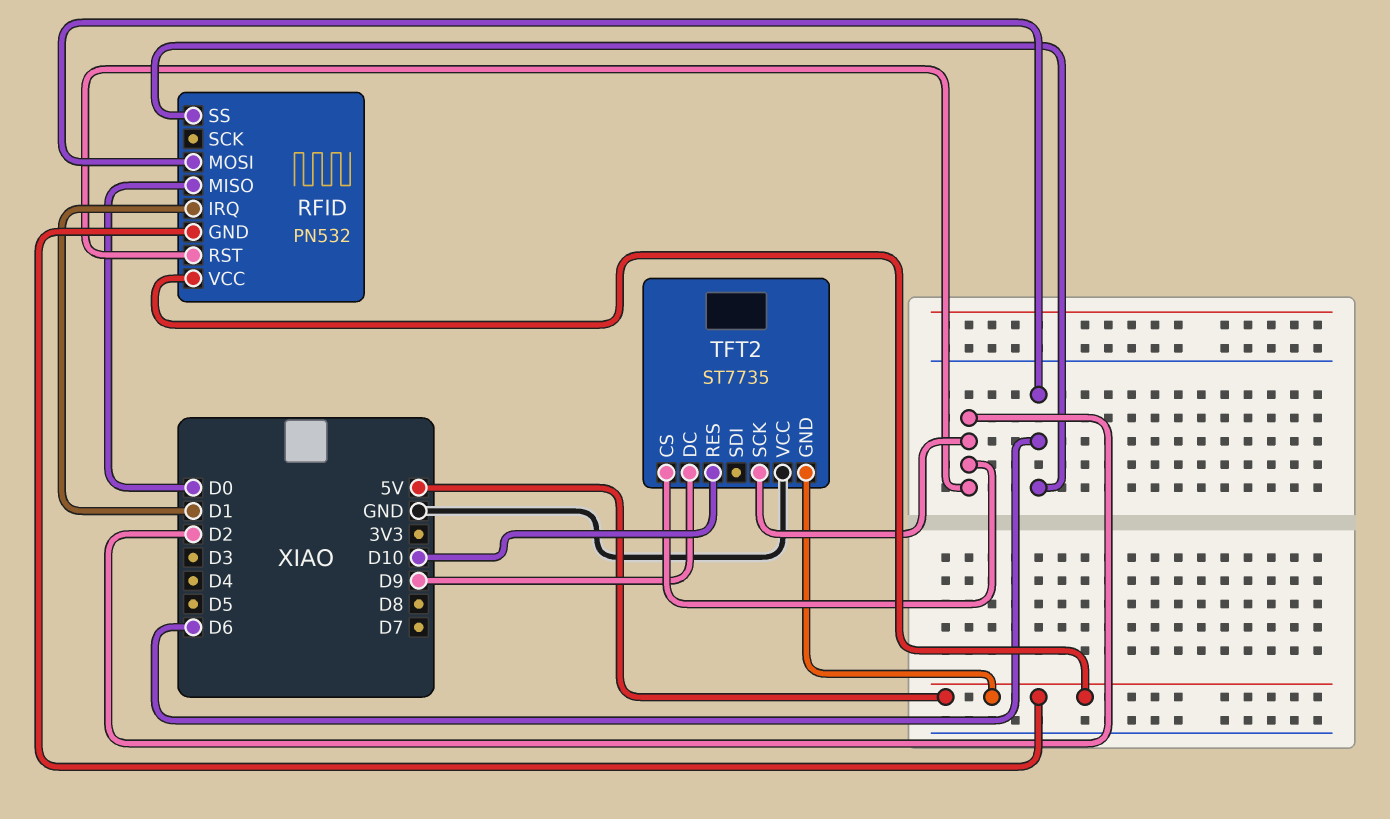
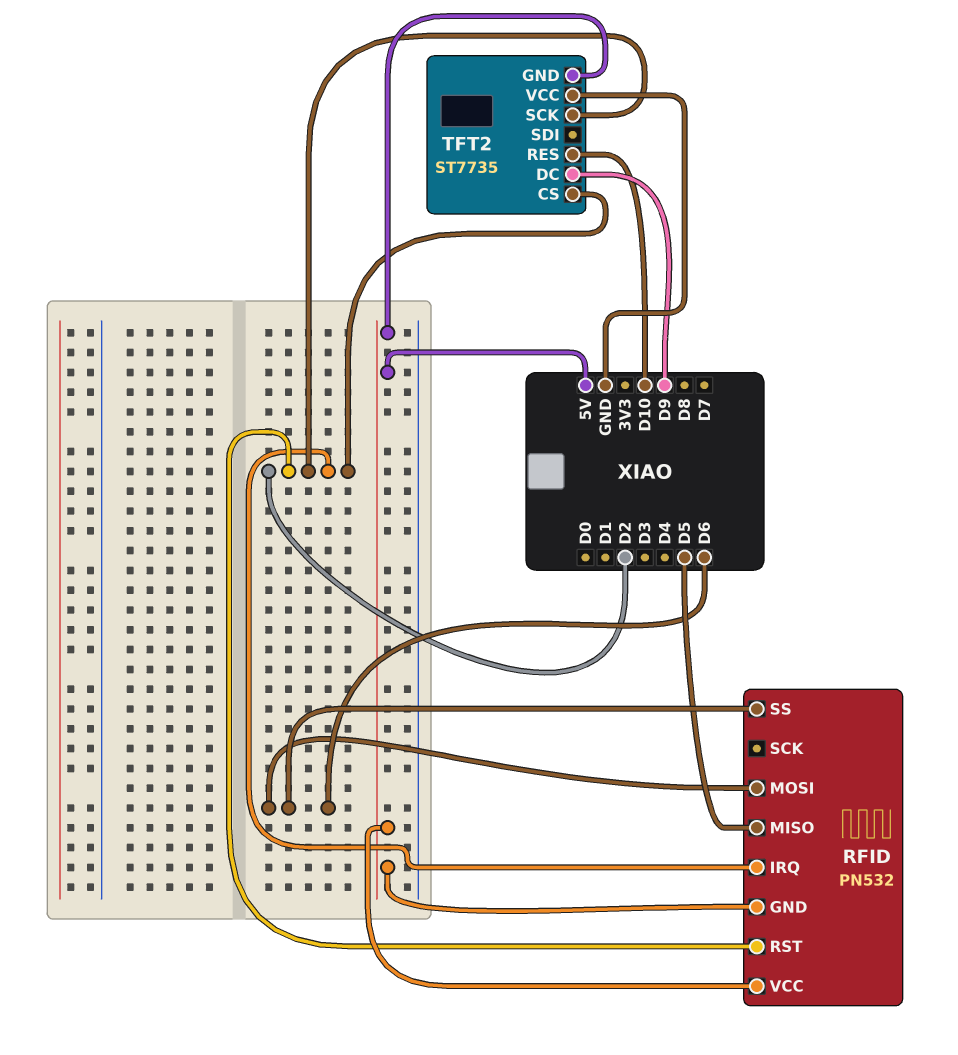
RFID pin IRQ: D1 -> D2
RFID pin MISO: D0 -> D5

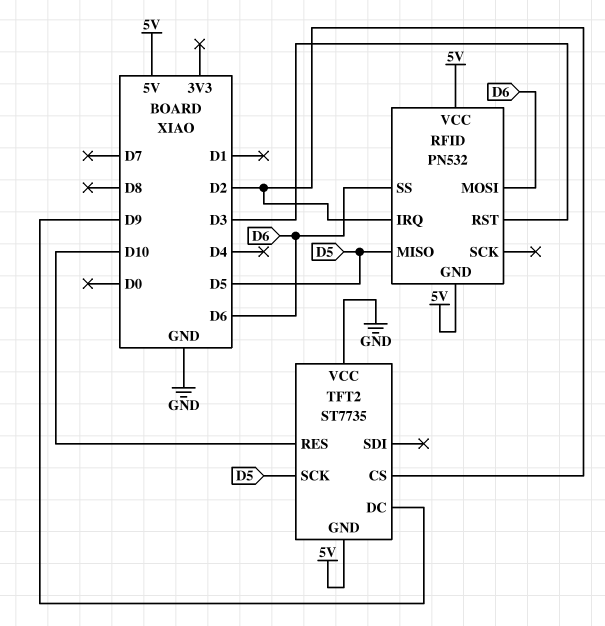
RFID pin RST: D2 -> D3
TFT2 pin SCK: D2 -> D5

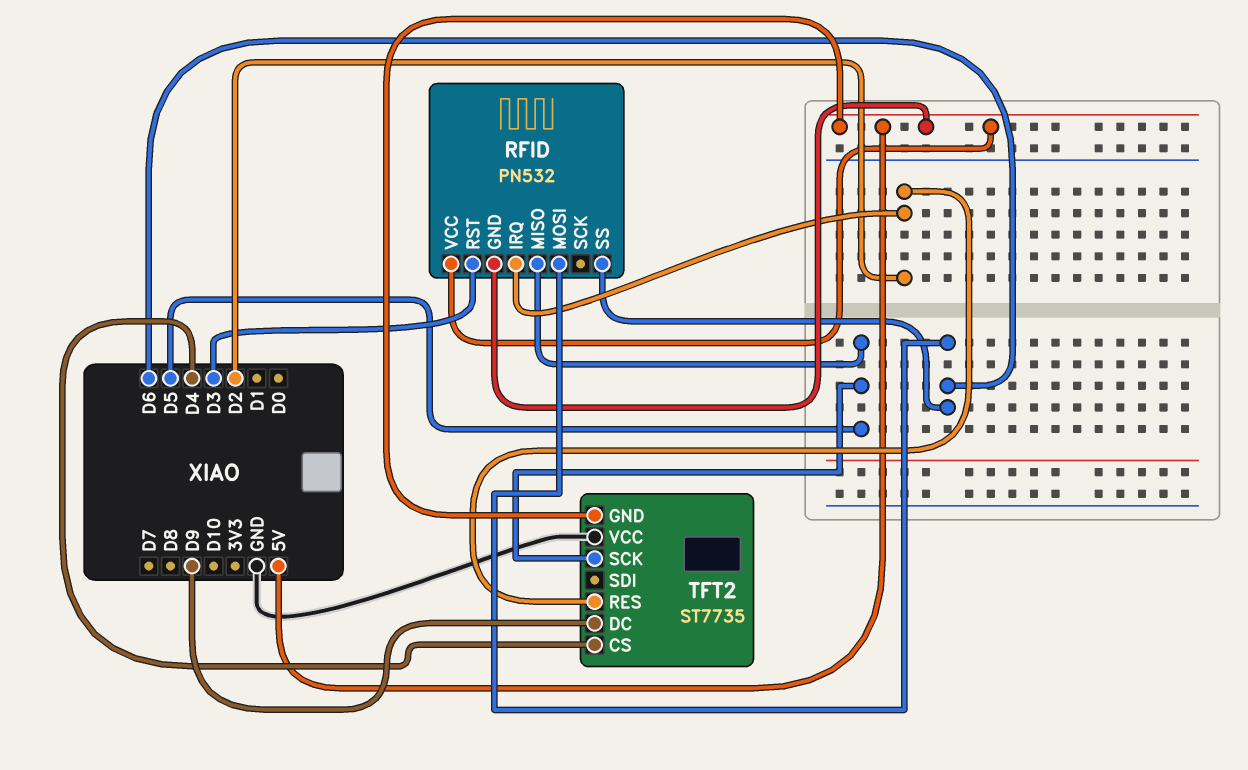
TFT2 pin CS: D2 -> D4
TFT2 pin RES: D10 -> D2

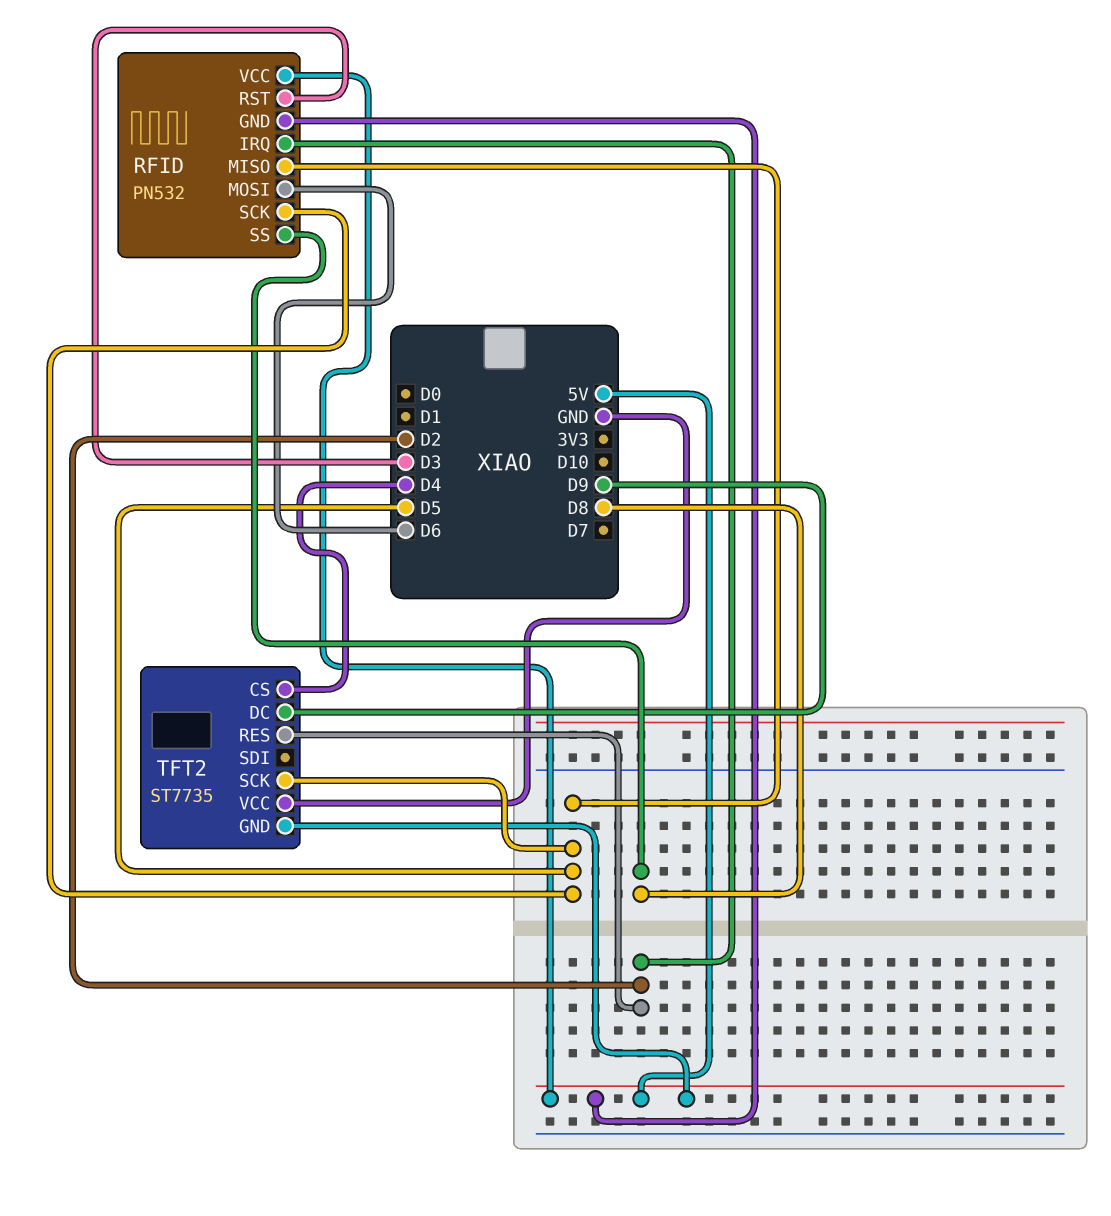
RFID pin SCK: none -> D5
RFID pin SS: D6 -> D8

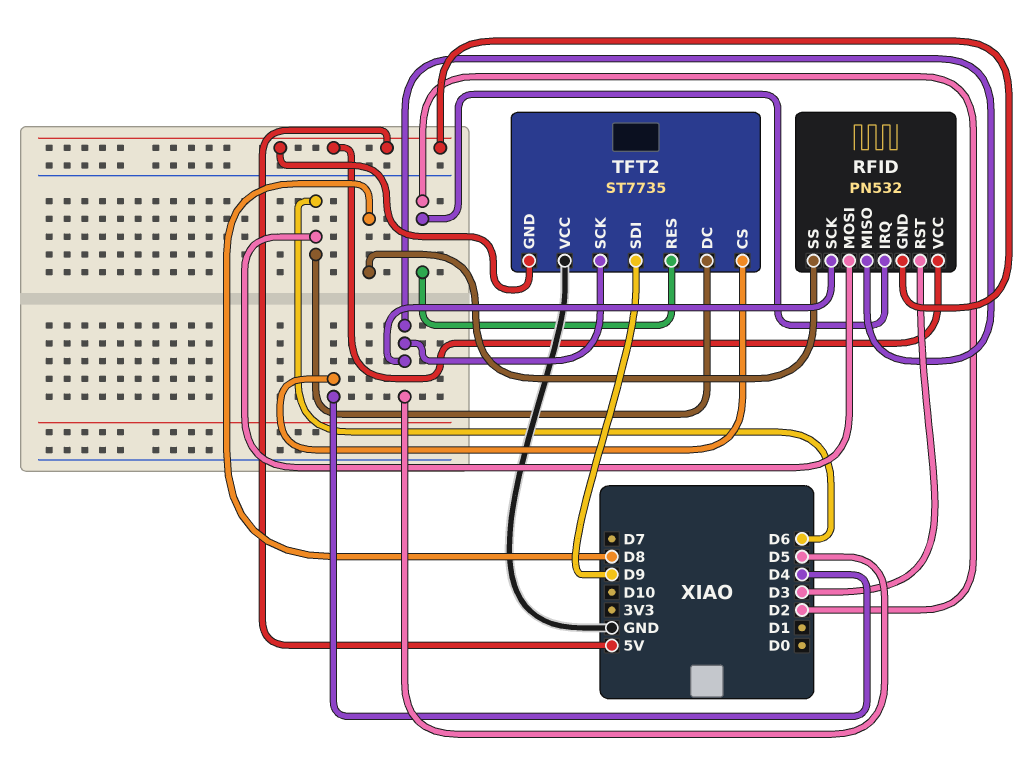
TFT2 pin DC: D9 -> D6
TFT2 pin SDI: none -> D9

